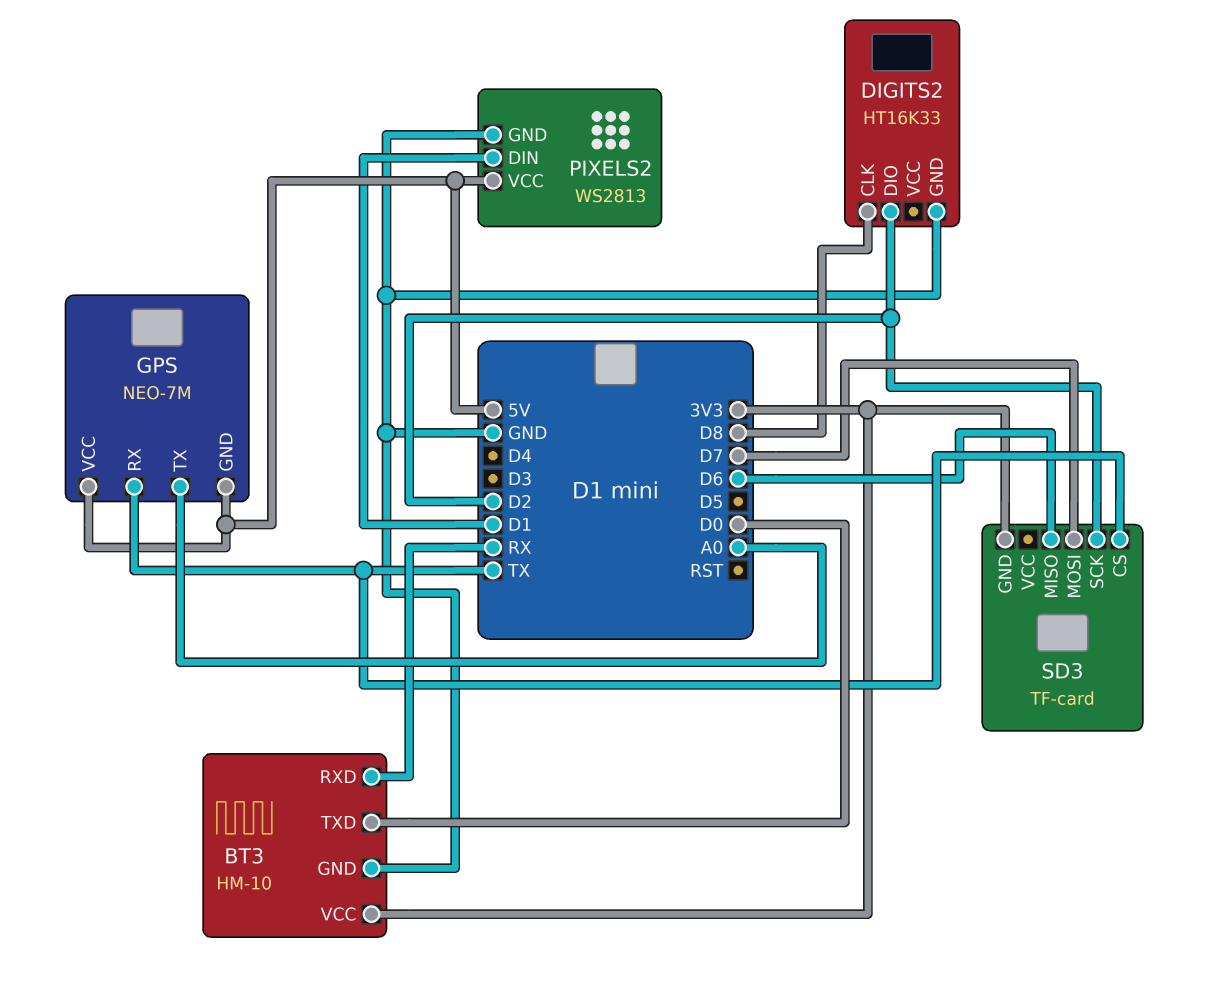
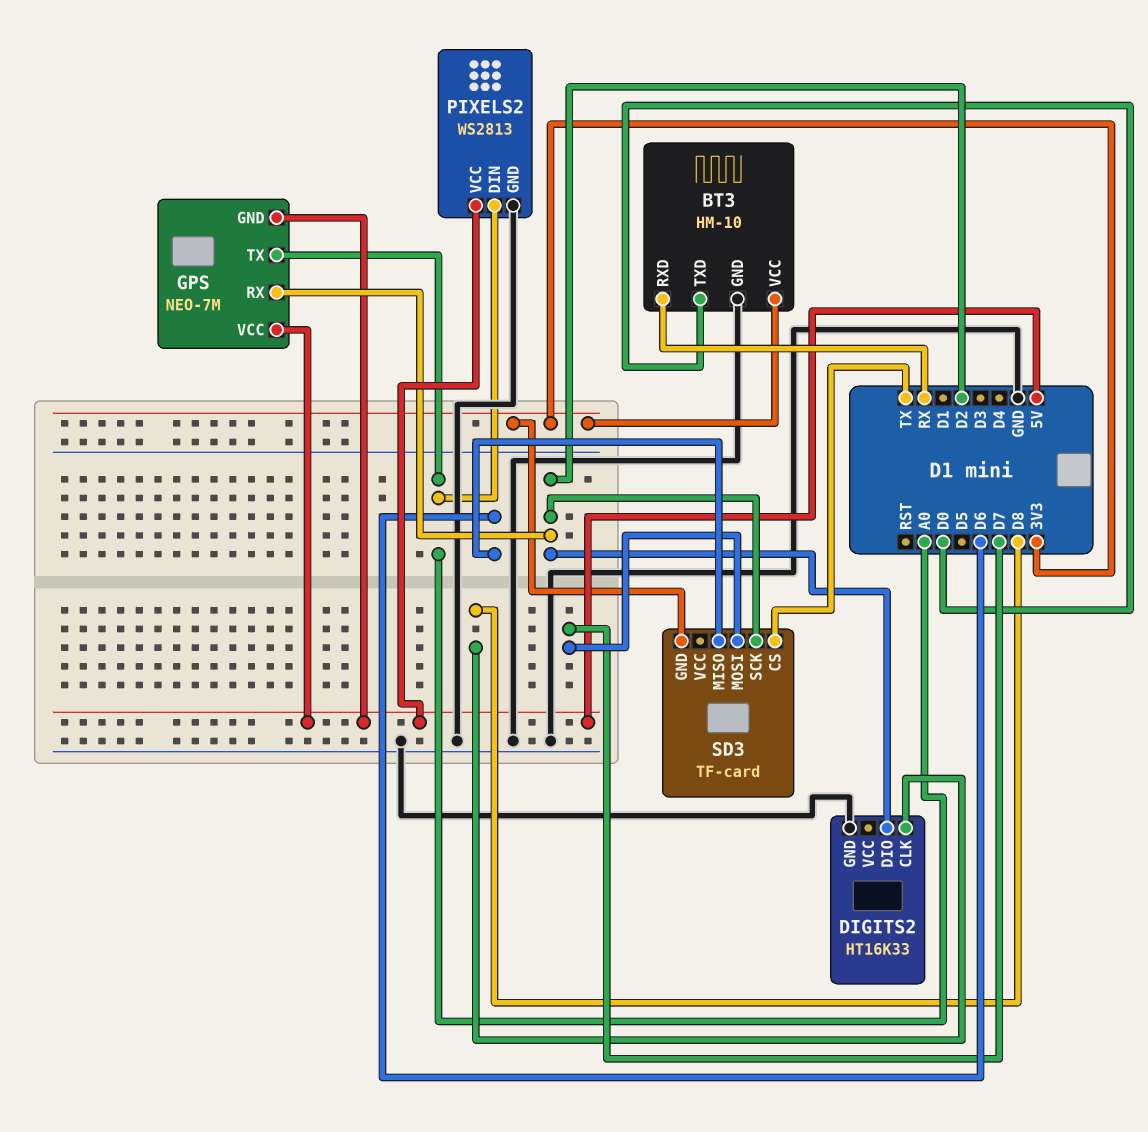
GPS pin RX: TX -> D2
PIXELS2 pin DIN: D1 -> A0

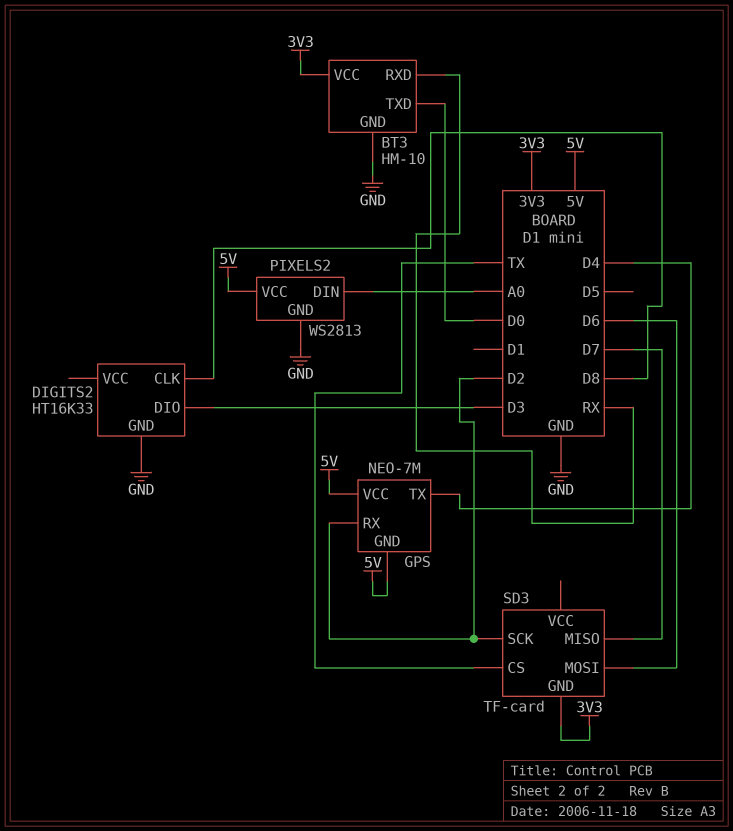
DIGITS2 pin DIO: D2 -> D3
GPS pin TX: A0 -> D4
SD3 pin MISO: D6 -> D7
SD3 pin MOSI: D7 -> D6

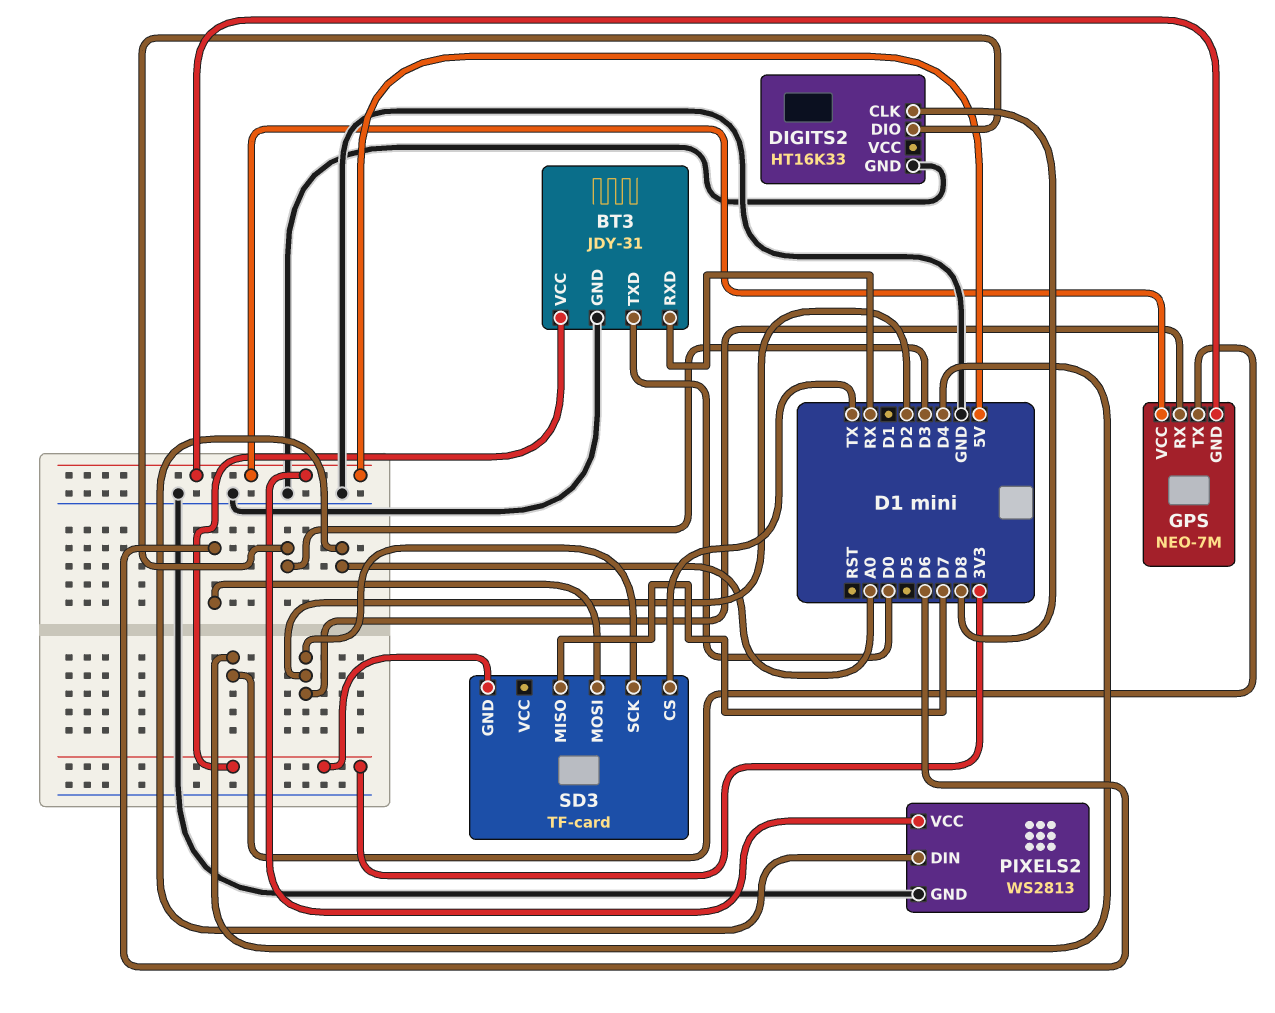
BT3: HM-10 -> JDY-31

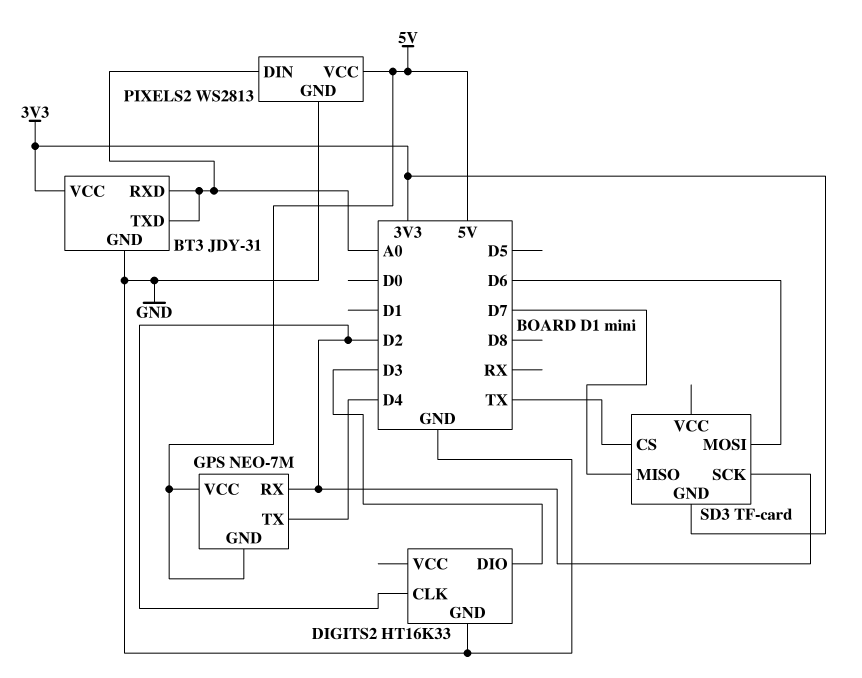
BT3 pin RXD: RX -> A0
BT3 pin TXD: D0 -> A0
DIGITS2 pin CLK: D8 -> D2

